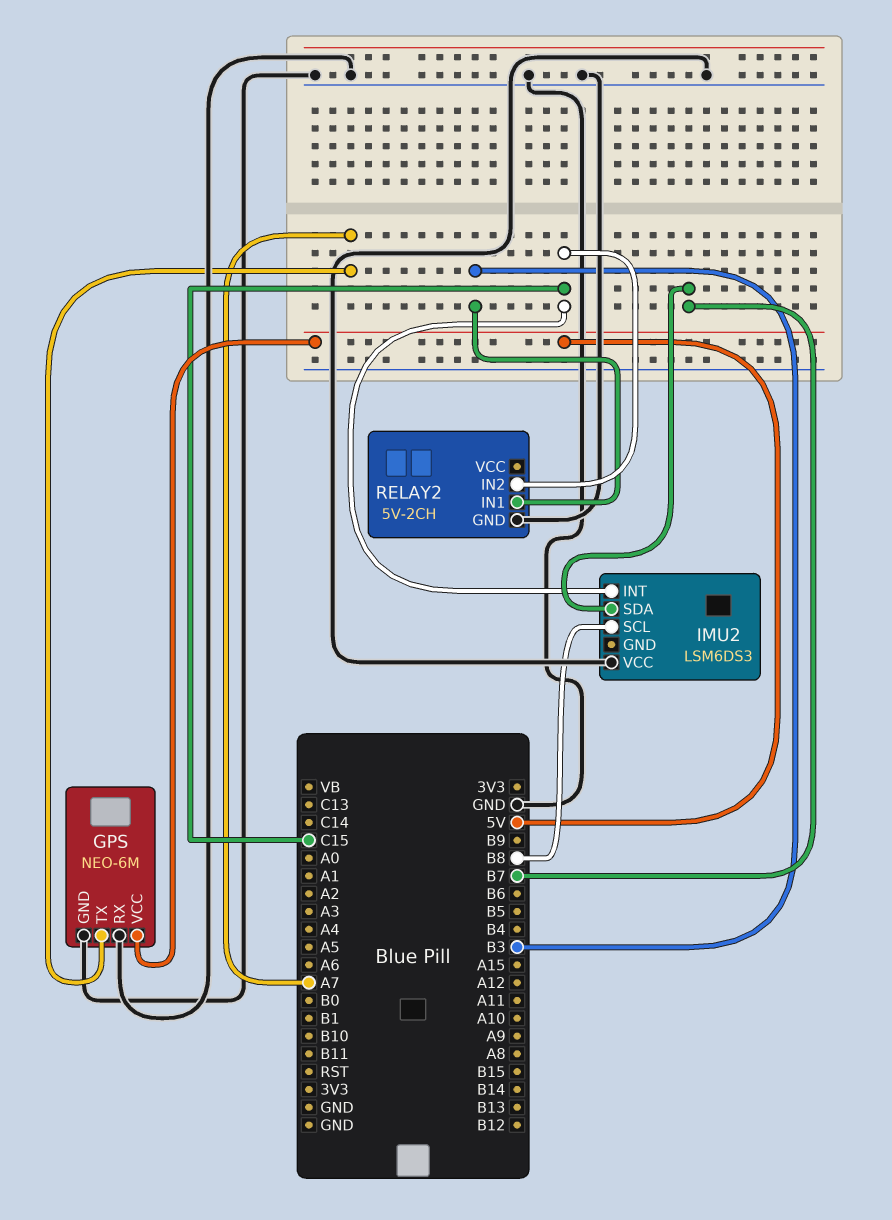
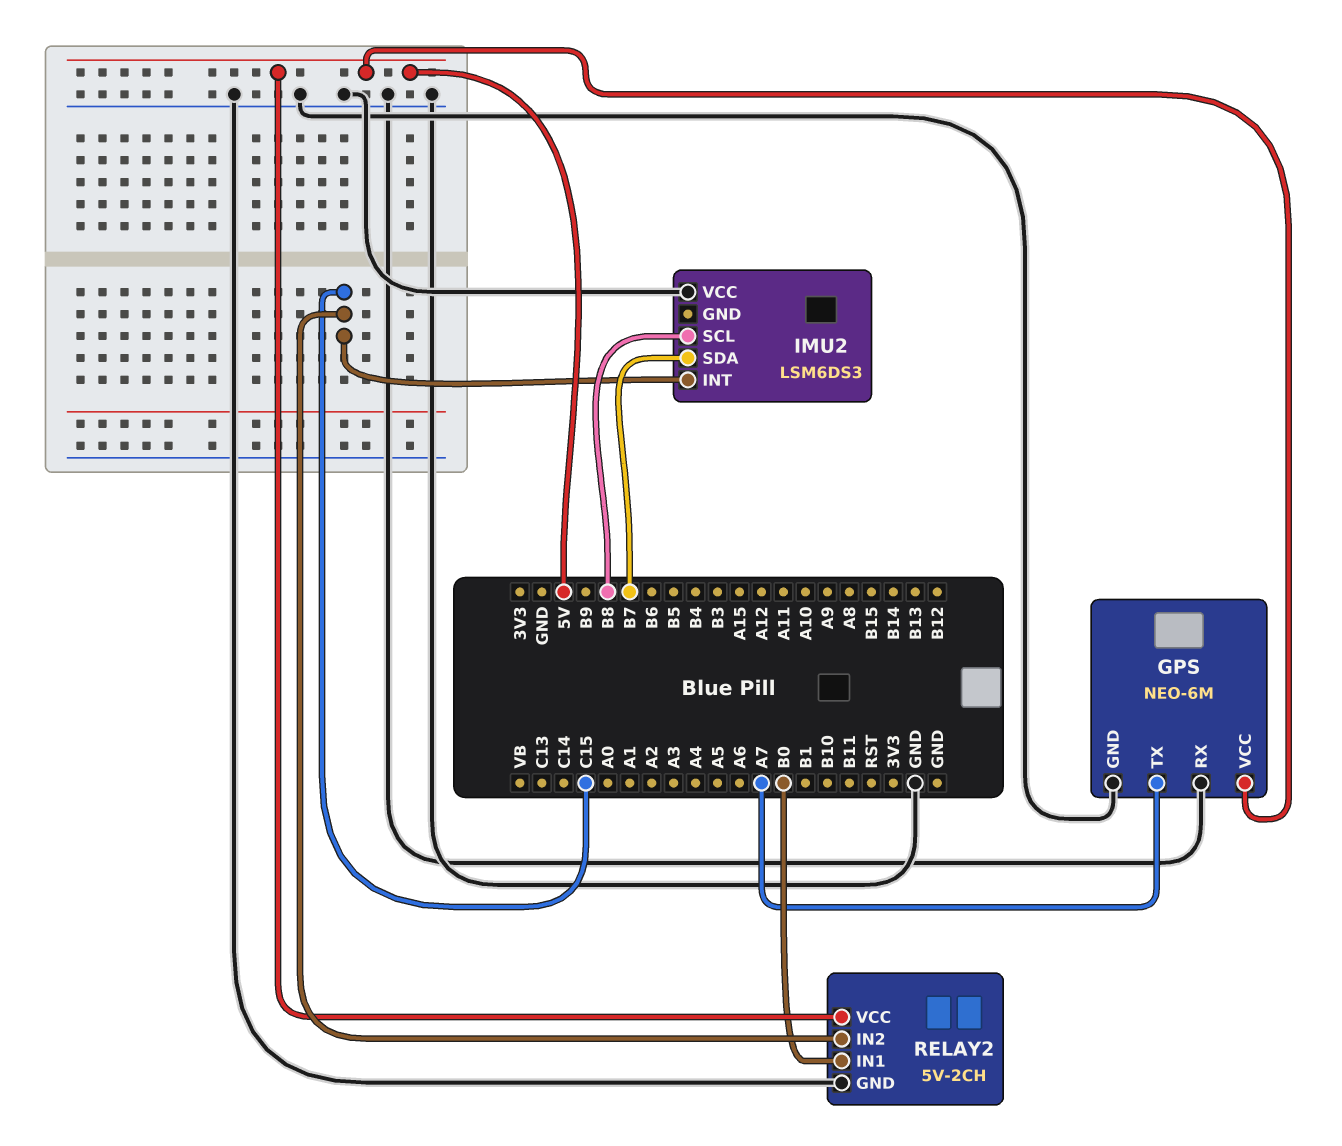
RELAY2 pin IN1: B3 -> B0
RELAY2 pin VCC: none -> 5V

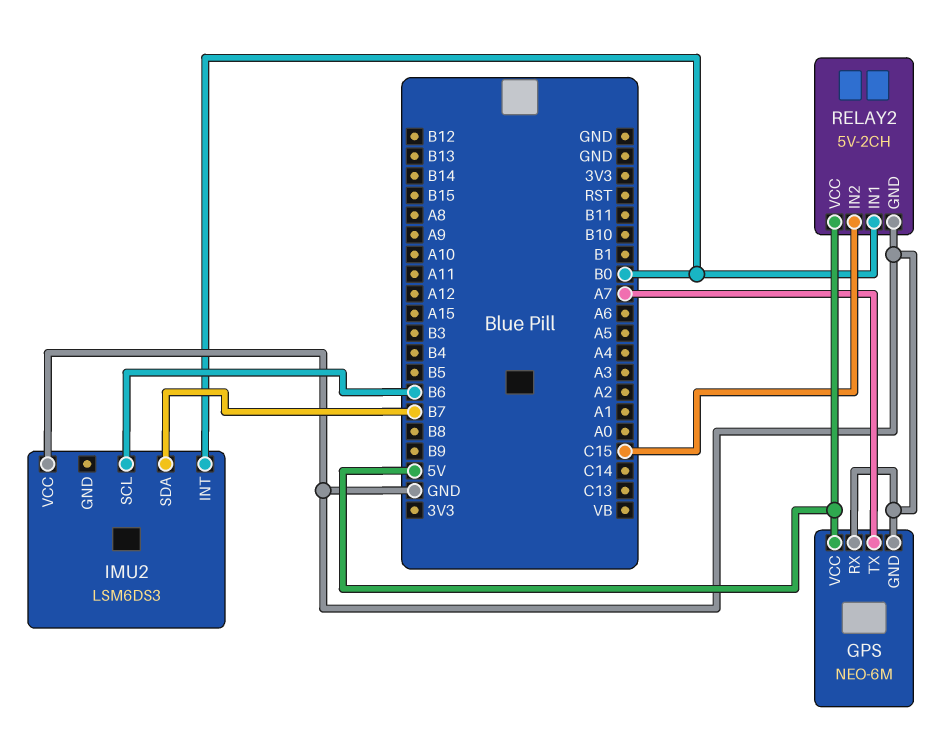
IMU2 pin INT: C15 -> B0
IMU2 pin SCL: B8 -> B6

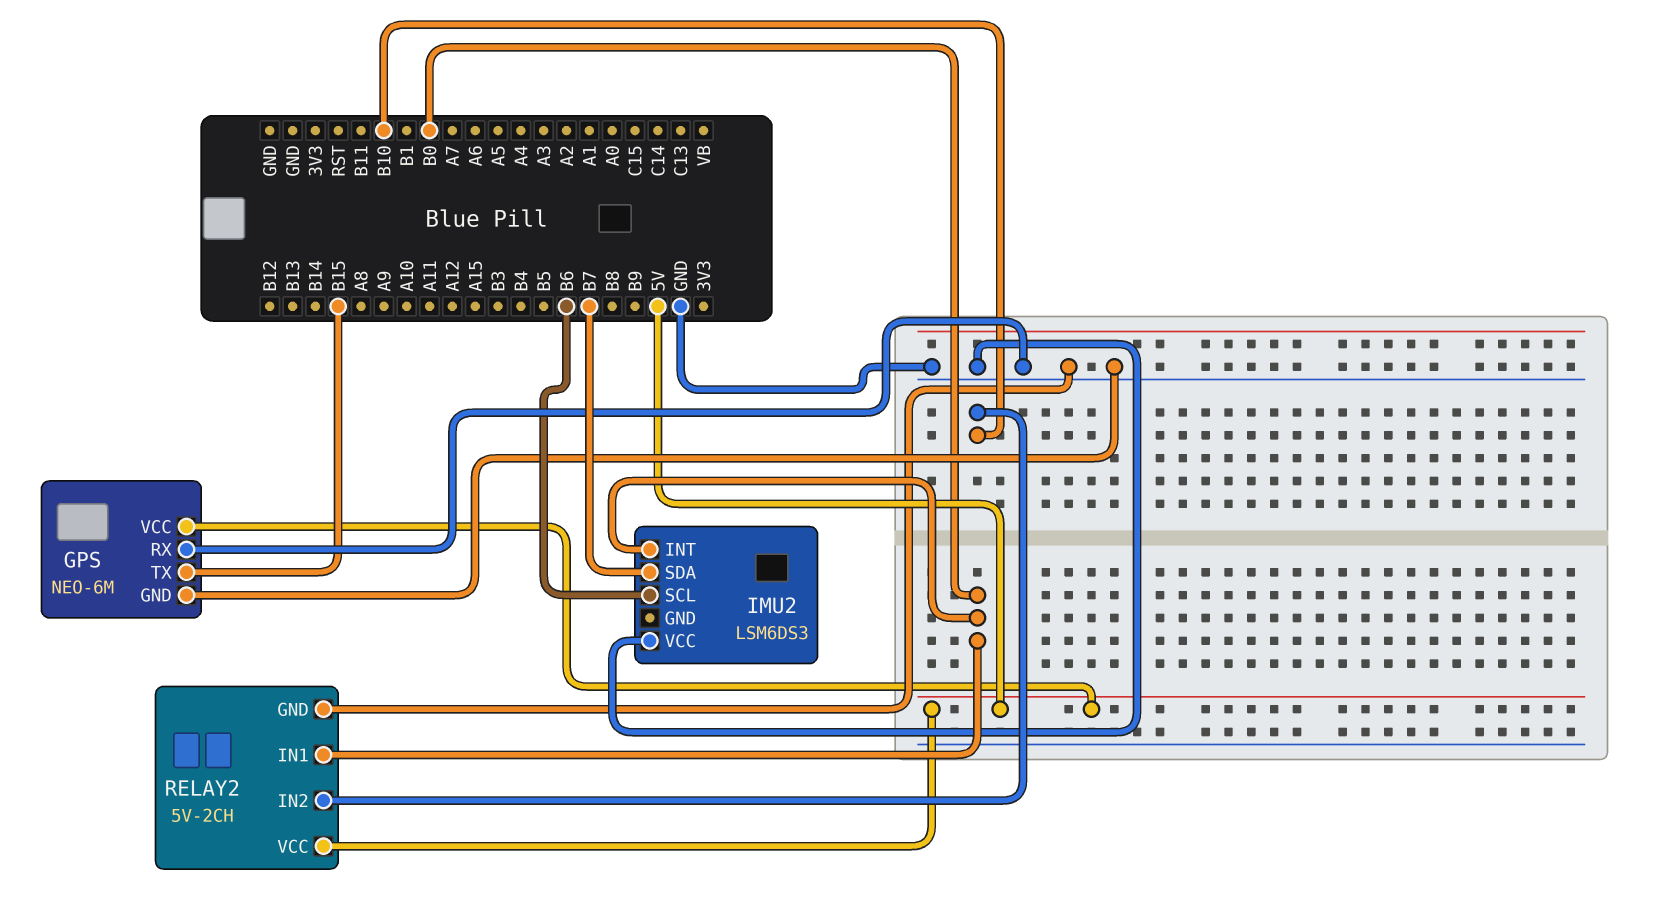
GPS pin TX: A7 -> B15
RELAY2 pin IN2: C15 -> B10

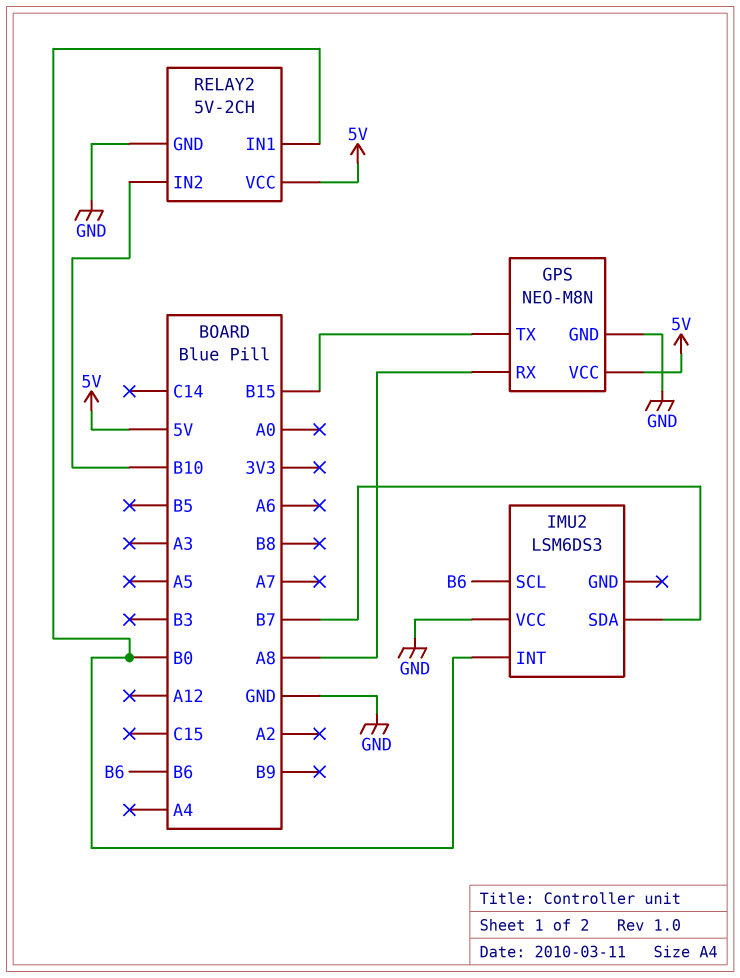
GPS: NEO-6M -> NEO-M8N
GPS pin RX: GND -> A8

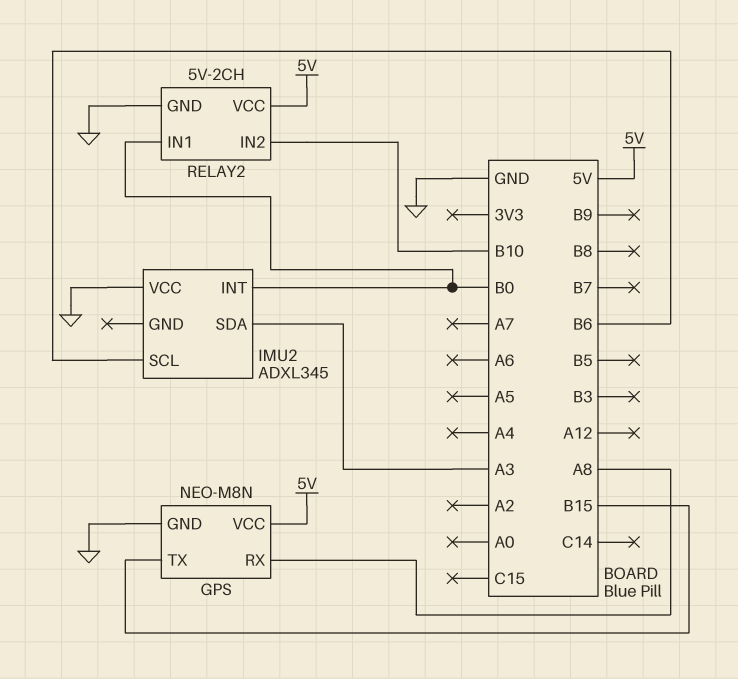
IMU2: LSM6DS3 -> ADXL345
IMU2 pin SDA: B7 -> A3

